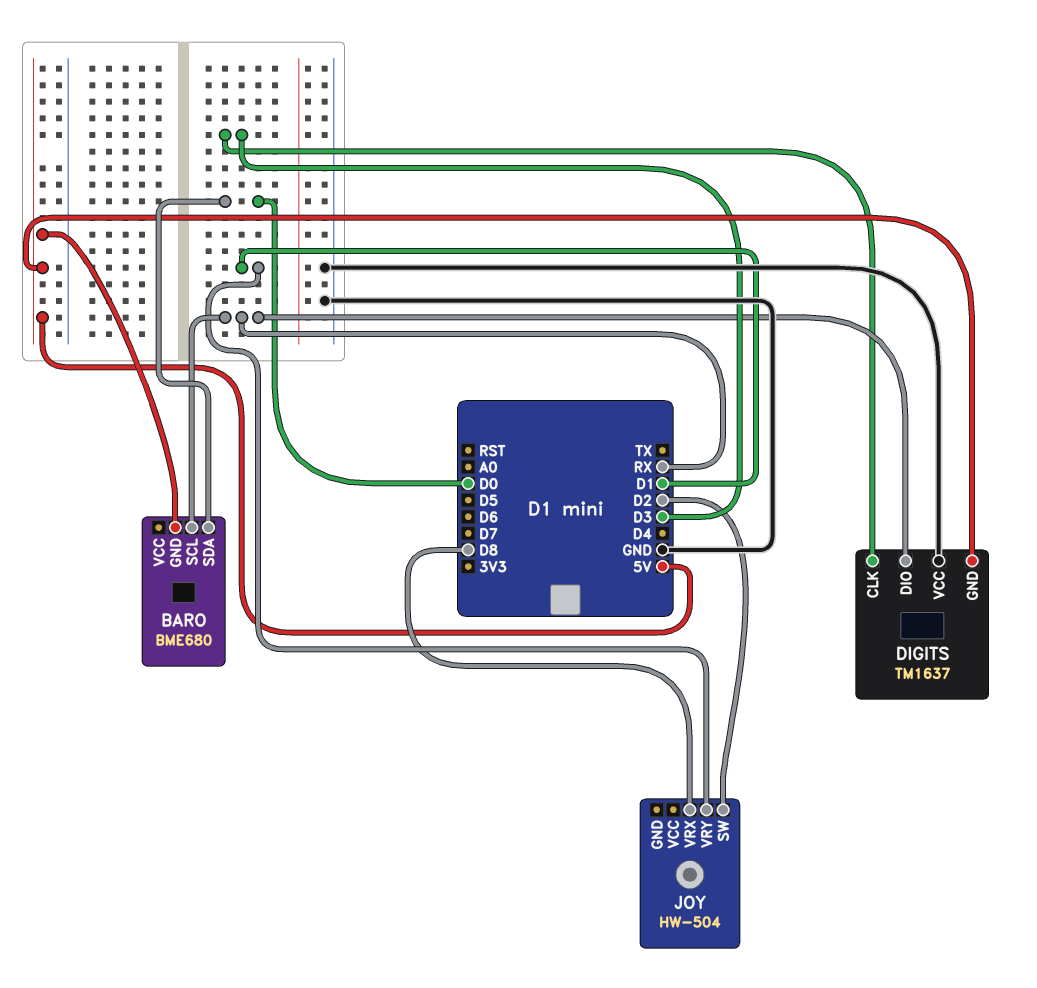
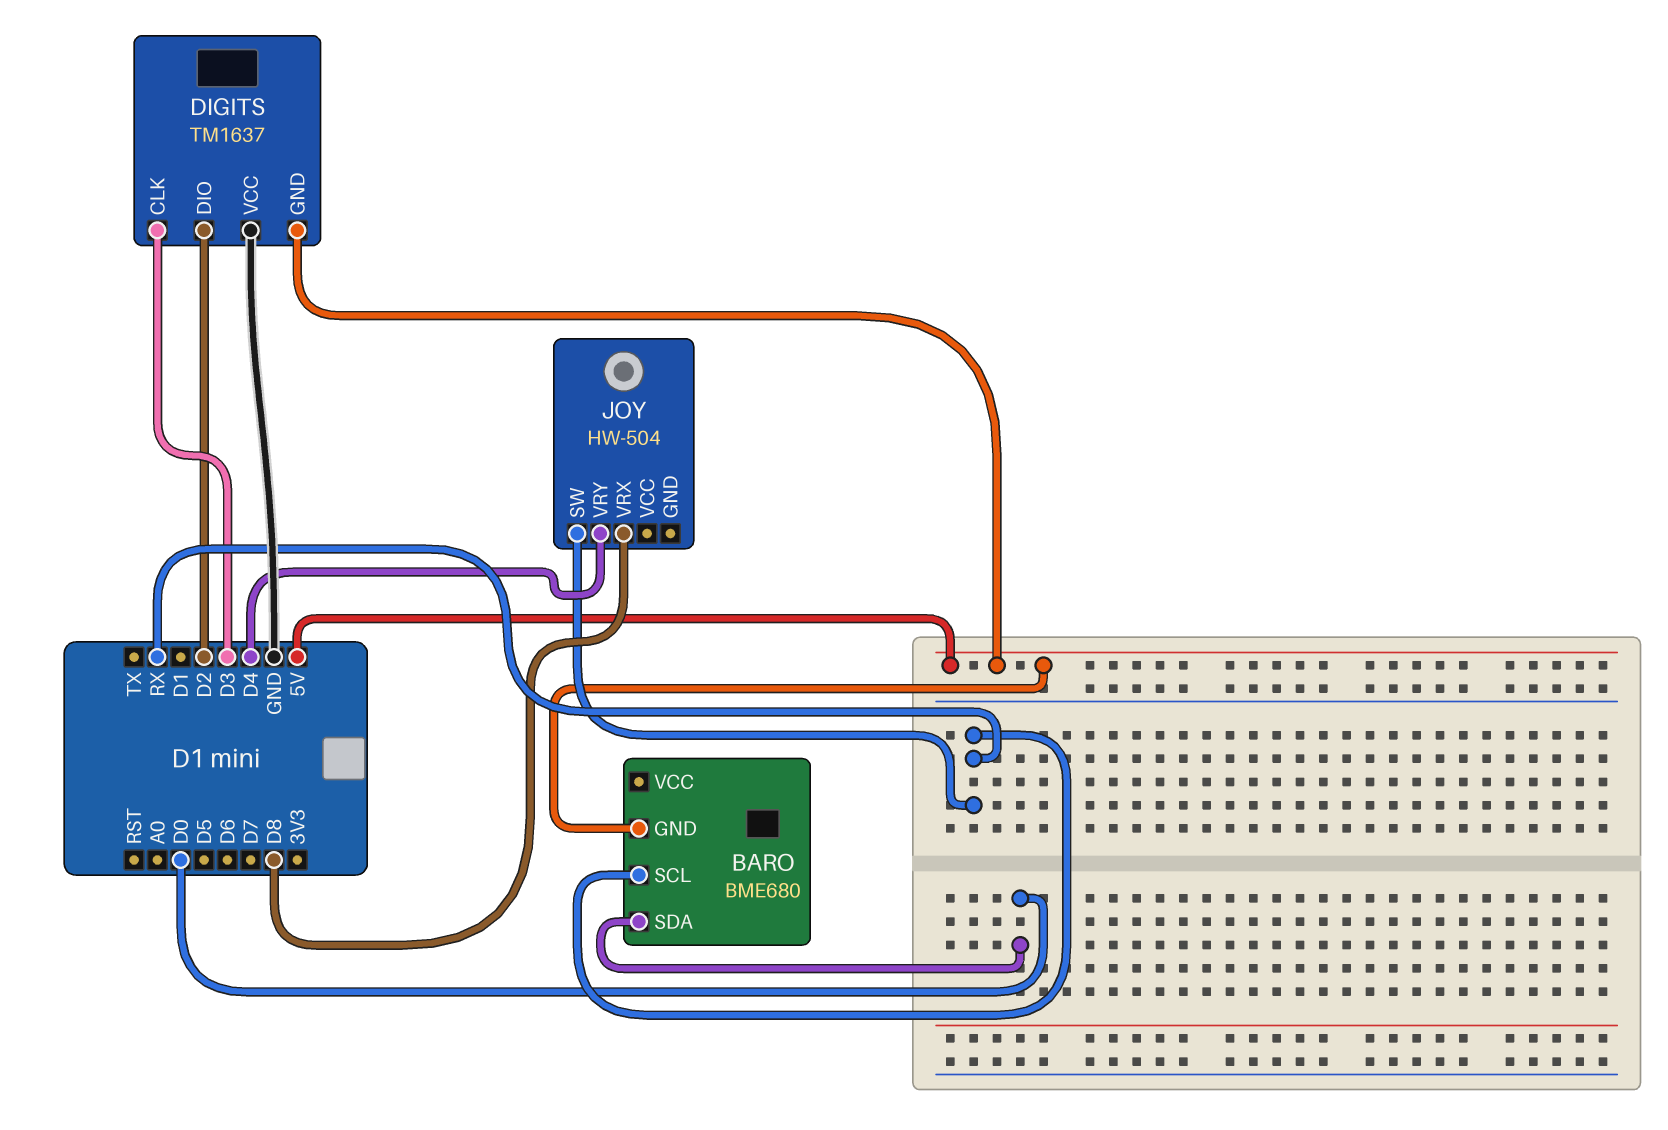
DIGITS pin DIO: RX -> D2
JOY pin SW: D2 -> RX
JOY pin VRY: D1 -> D4

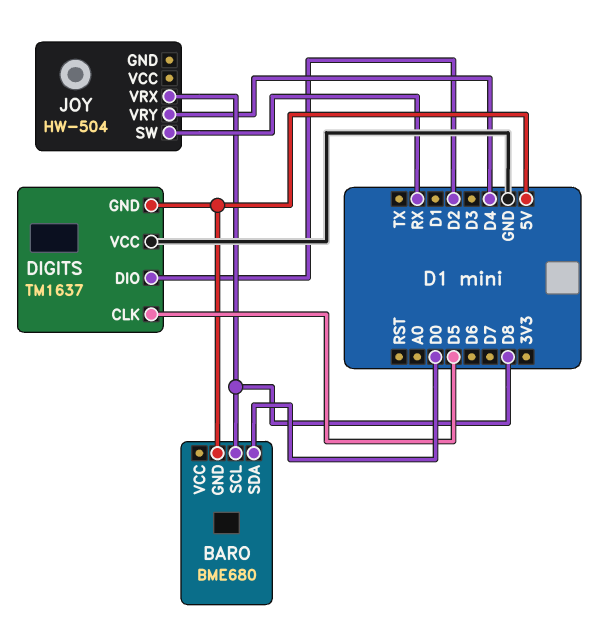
BARO pin SCL: RX -> D8
DIGITS pin CLK: D3 -> D5

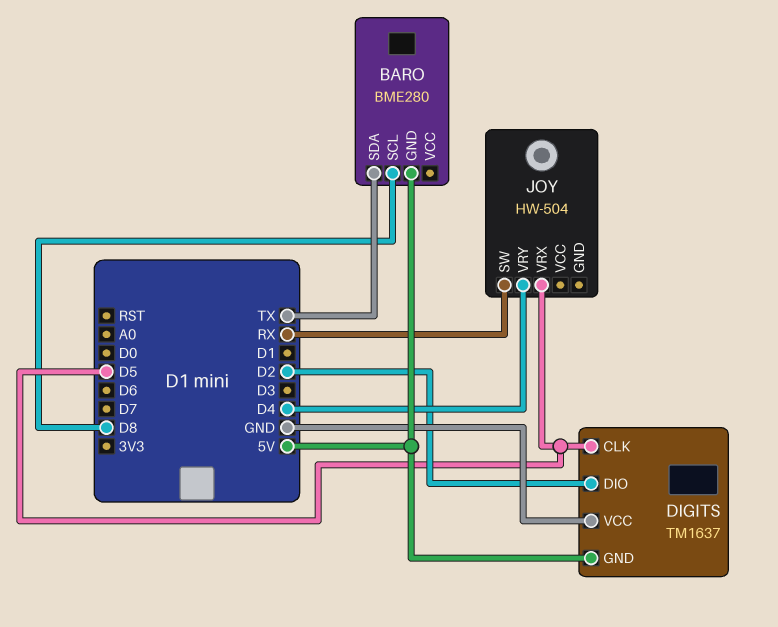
BARO: BME680 -> BME280
BARO pin SDA: D0 -> TX
JOY pin VRX: D8 -> D5

